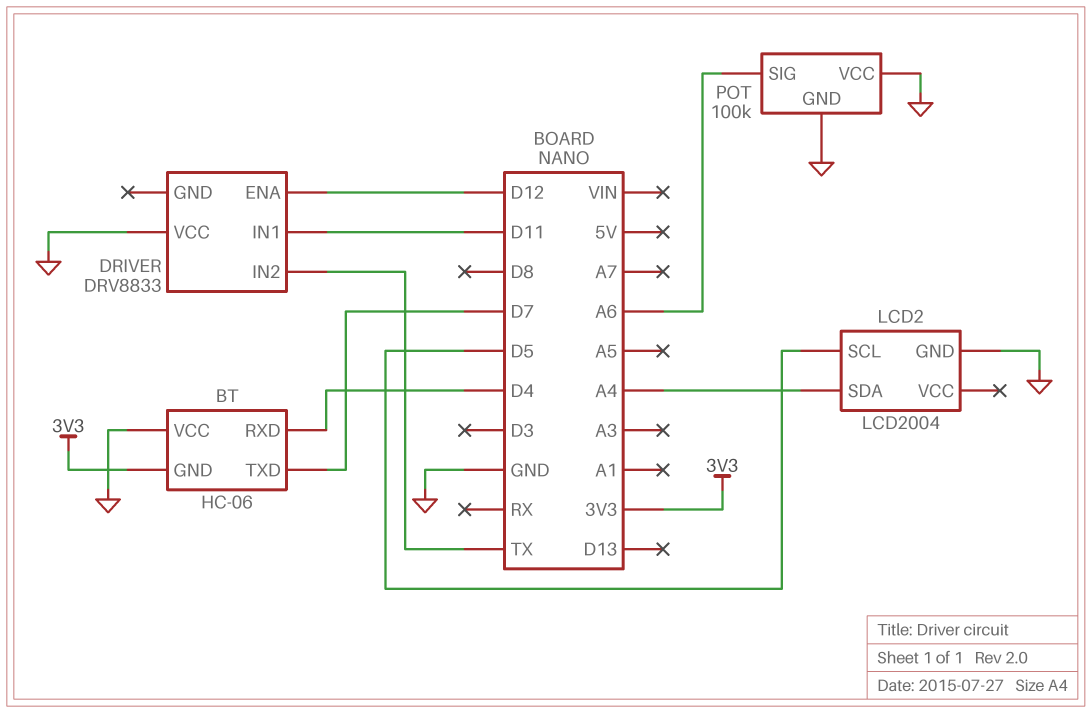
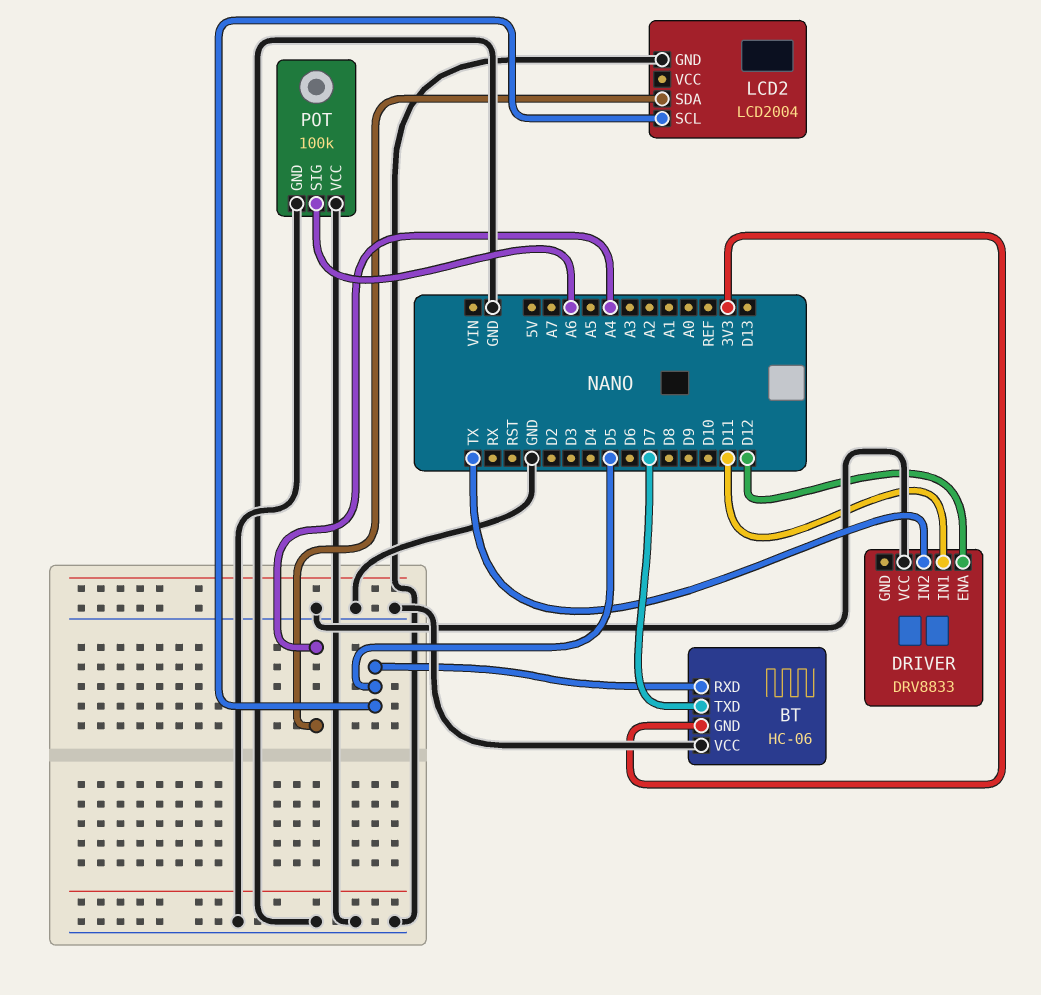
BT pin RXD: D4 -> D5

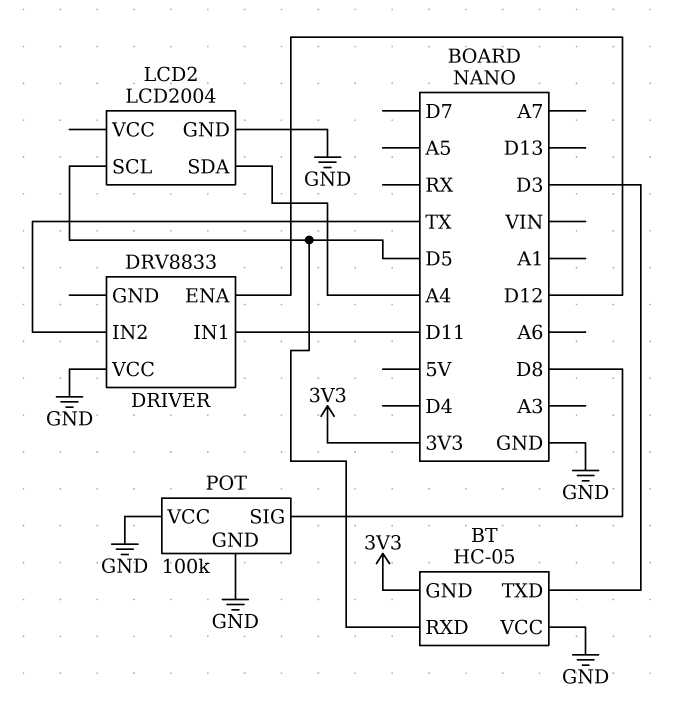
BT: HC-06 -> HC-05
BT pin TXD: D7 -> D3
POT pin SIG: A6 -> D8

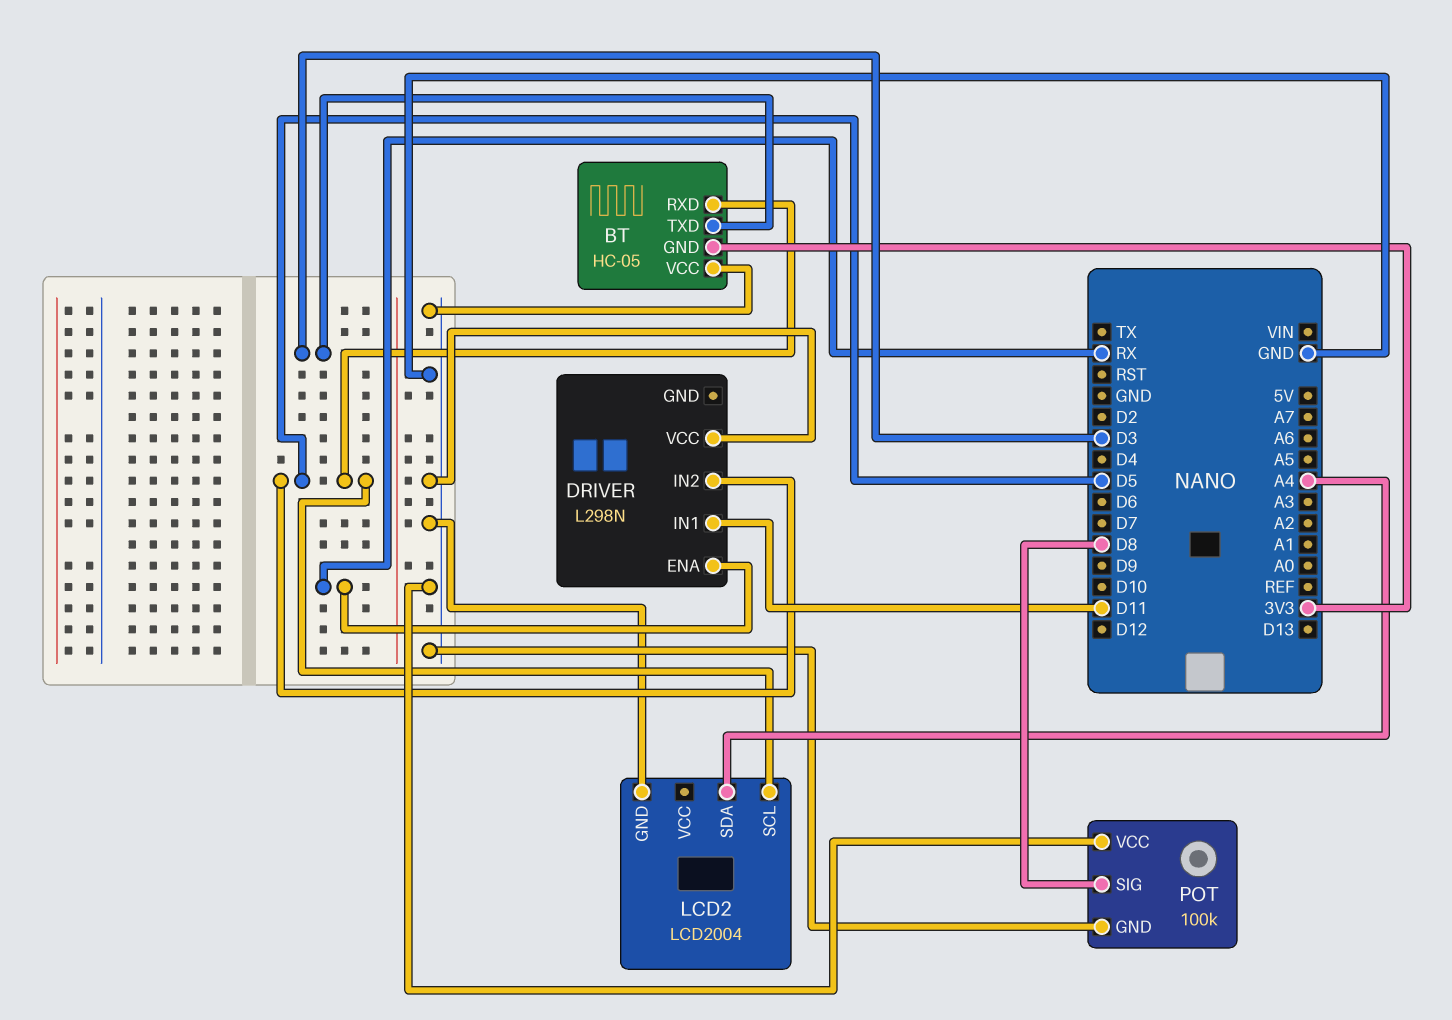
DRIVER: DRV8833 -> L298N
DRIVER pin ENA: D12 -> RX
DRIVER pin IN2: TX -> D5

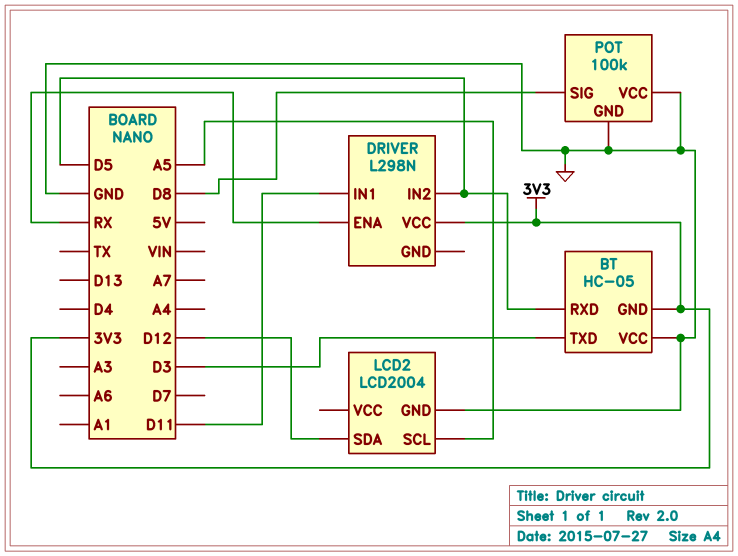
DRIVER pin VCC: GND -> 3V3
LCD2 pin SCL: D5 -> A5
LCD2 pin SDA: A4 -> D12

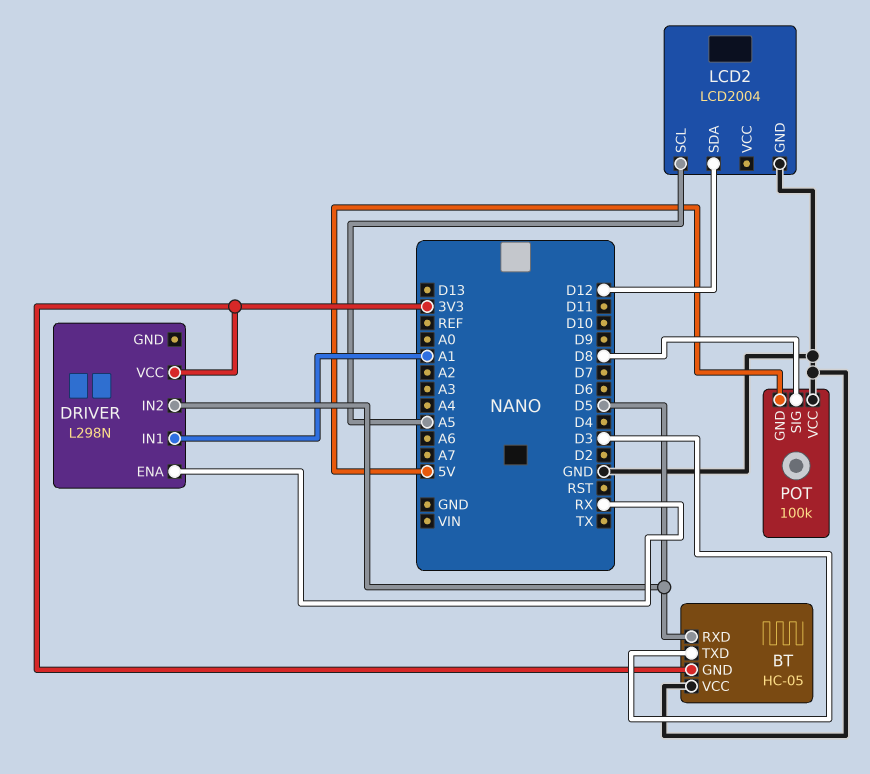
DRIVER pin IN1: D11 -> A1
POT pin GND: GND -> 5V

